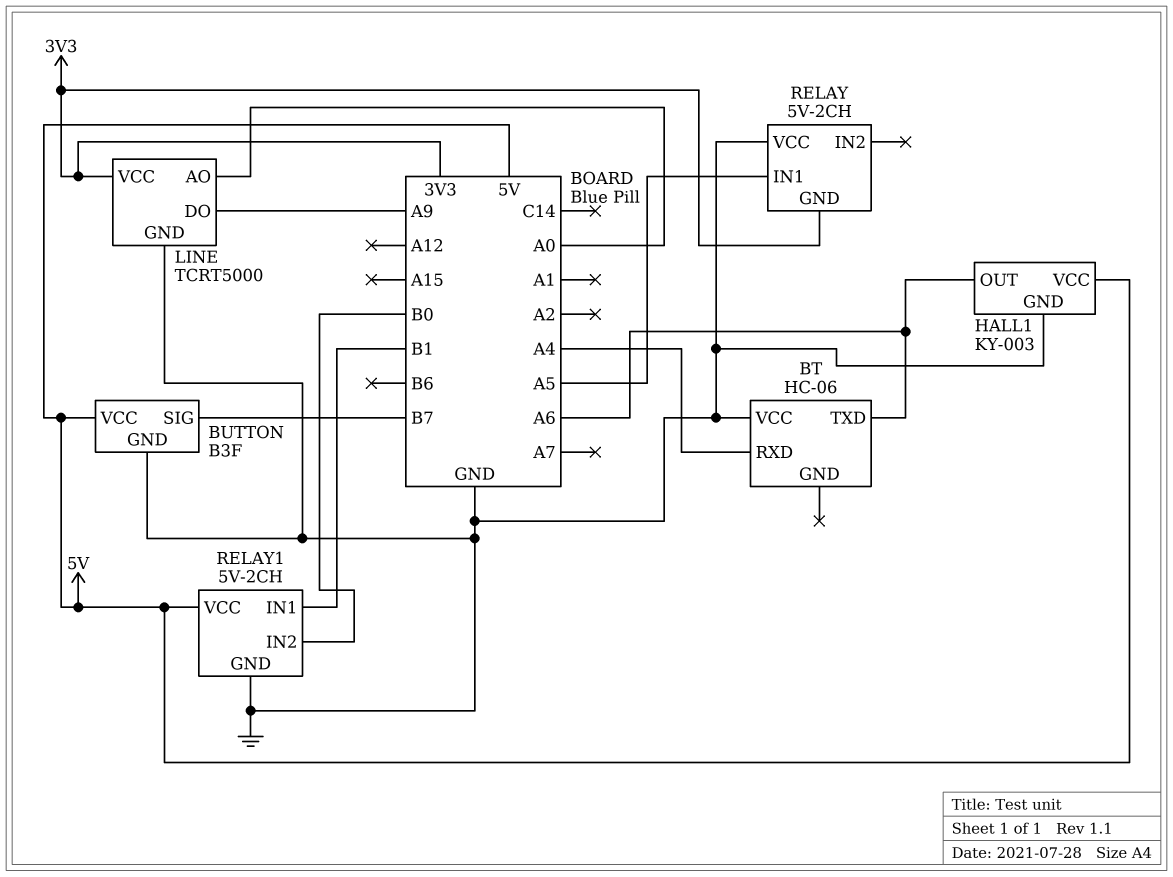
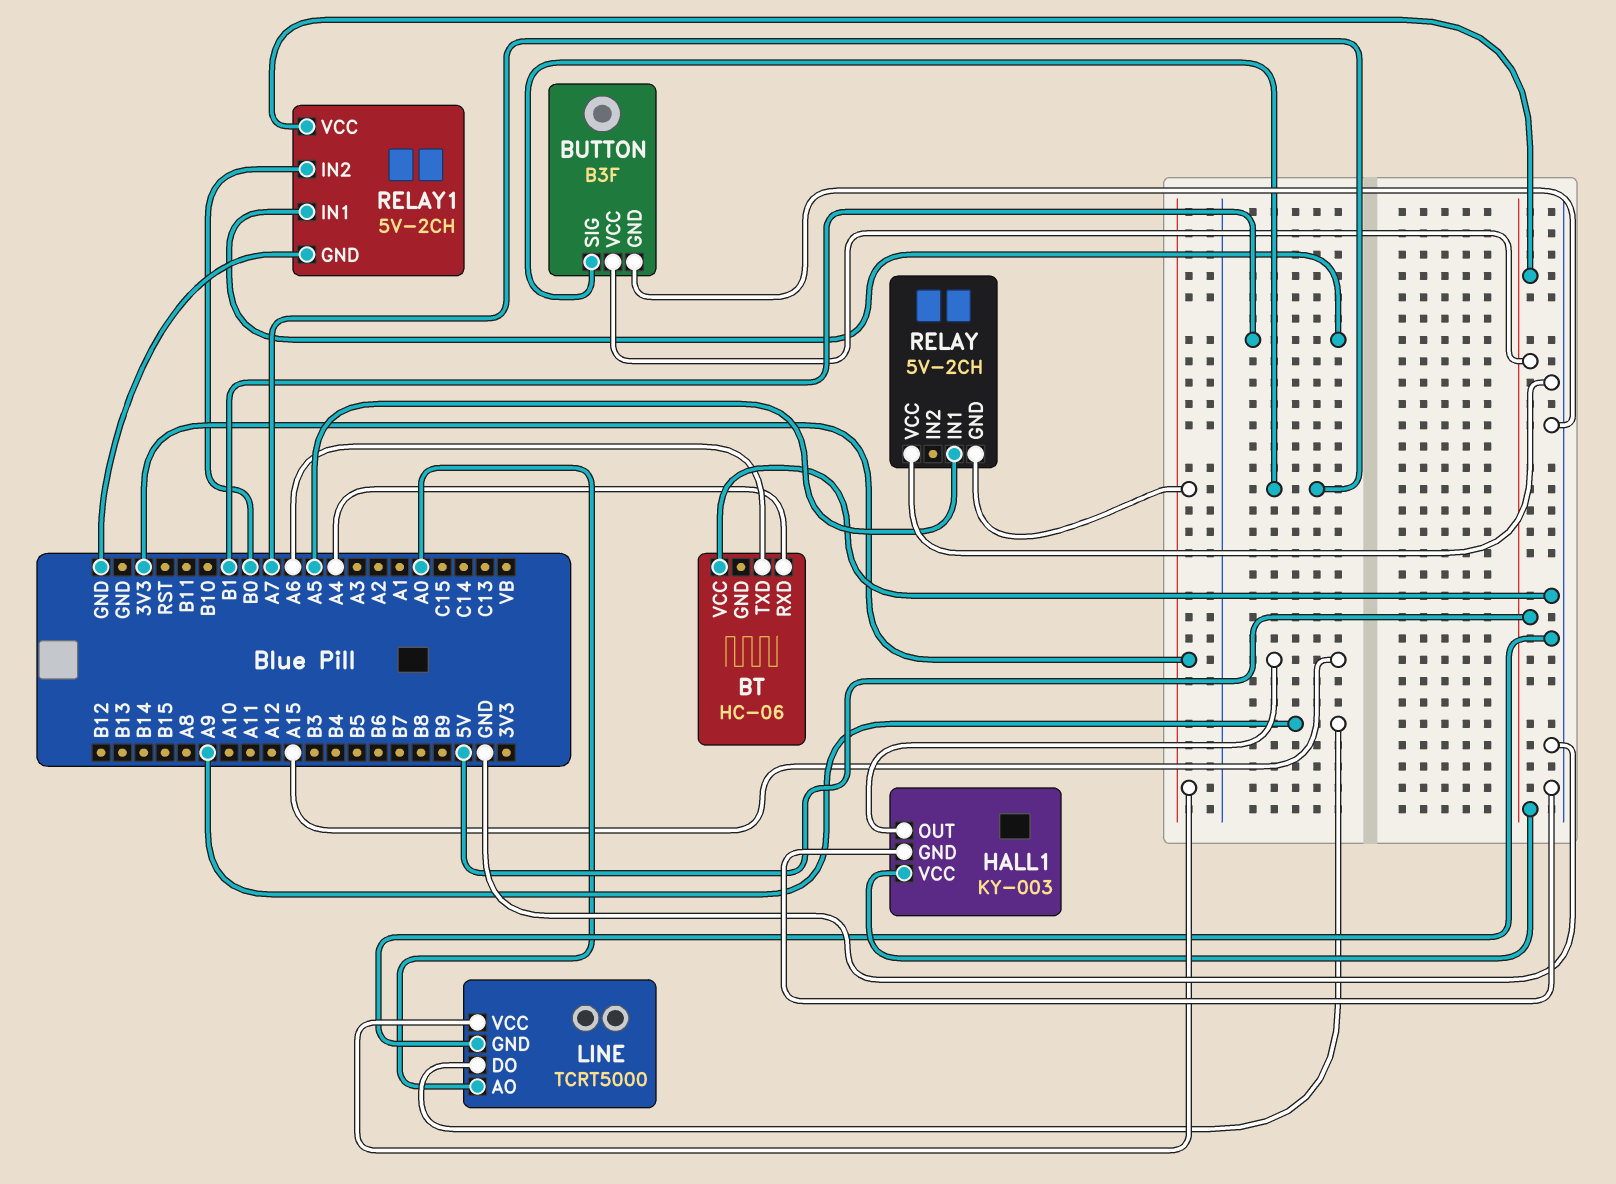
BUTTON pin SIG: B7 -> A7
HALL1 pin OUT: A6 -> A15

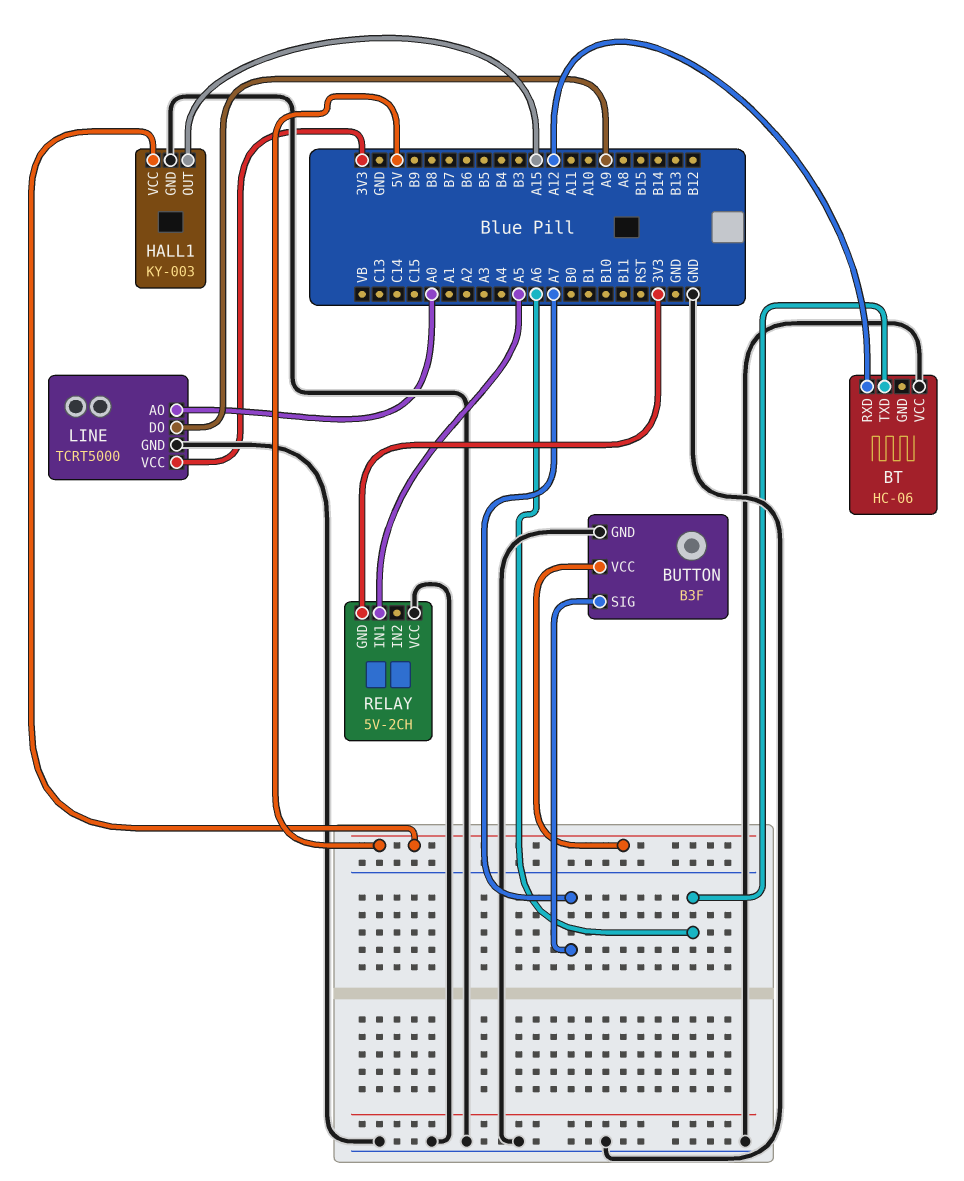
BT pin RXD: A4 -> A12
RELAY1: 5V-2CH -> none
RELAY1 pin GND: GND -> none
RELAY1 pin IN1: B1 -> none
RELAY1 pin IN2: B0 -> none
RELAY1 pin VCC: 5V -> none

